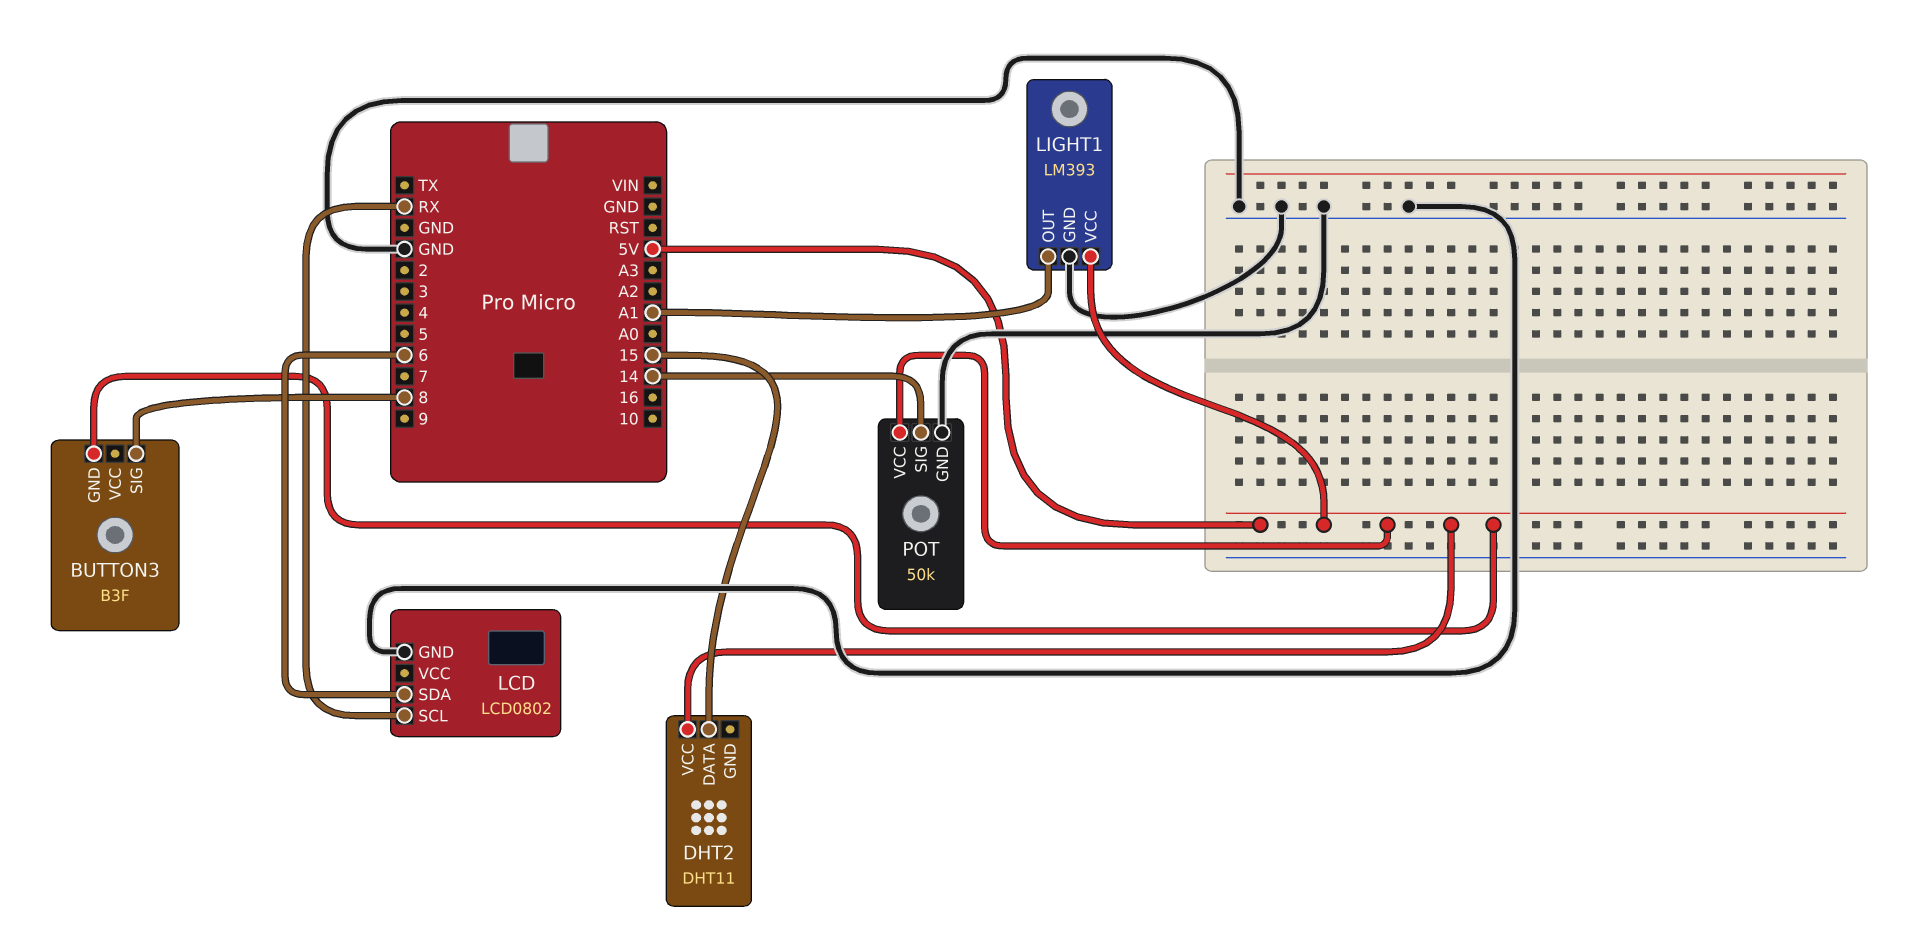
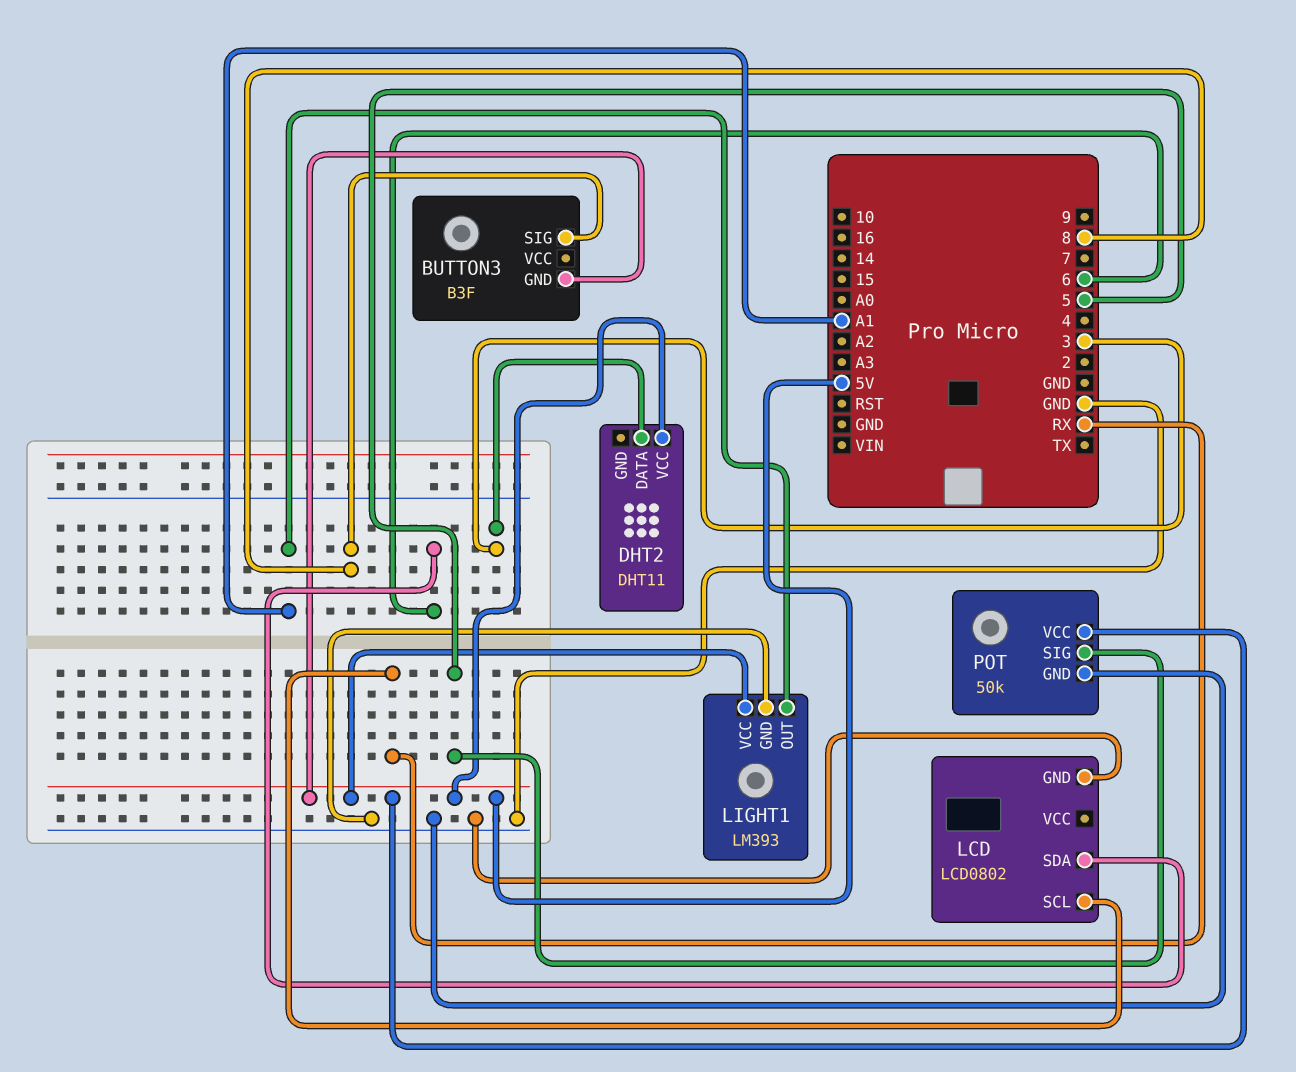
DHT2 pin DATA: 15 -> 3
POT pin SIG: 14 -> 5

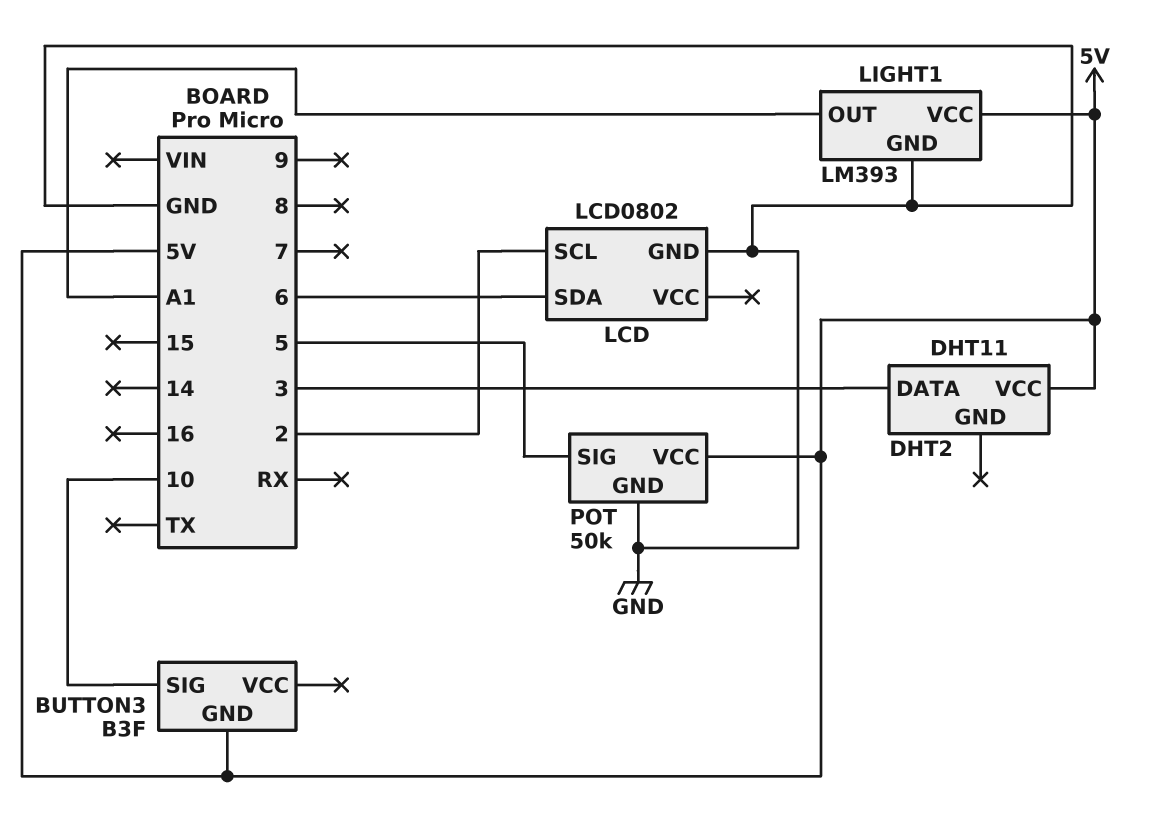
BUTTON3 pin SIG: 8 -> 10
LCD pin SCL: RX -> 2

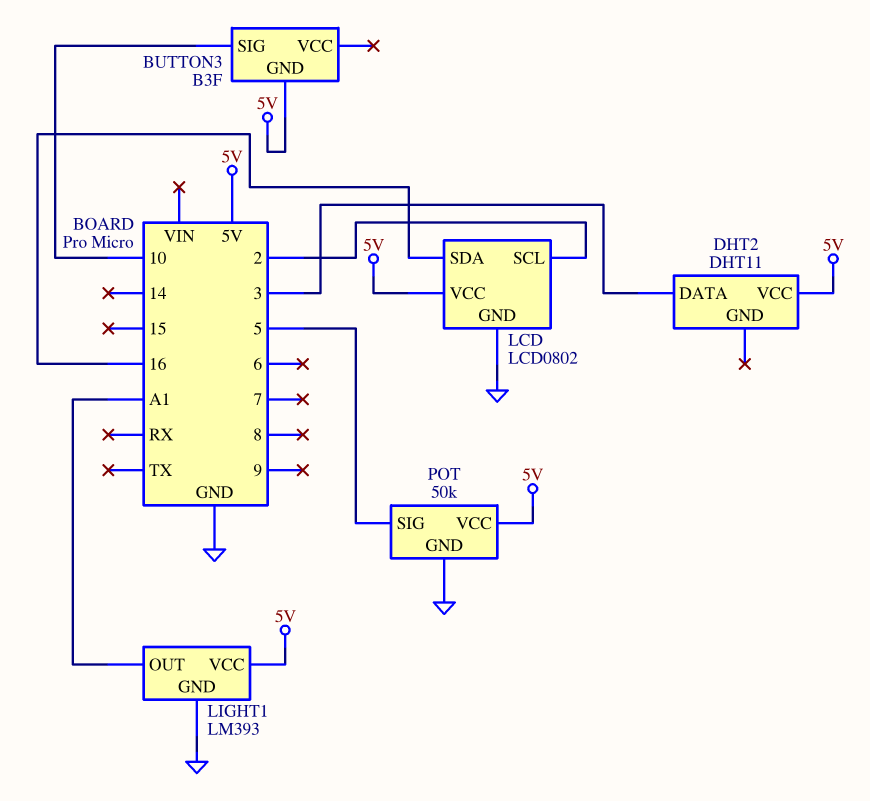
LCD pin SDA: 6 -> 16
LCD pin VCC: none -> 5V

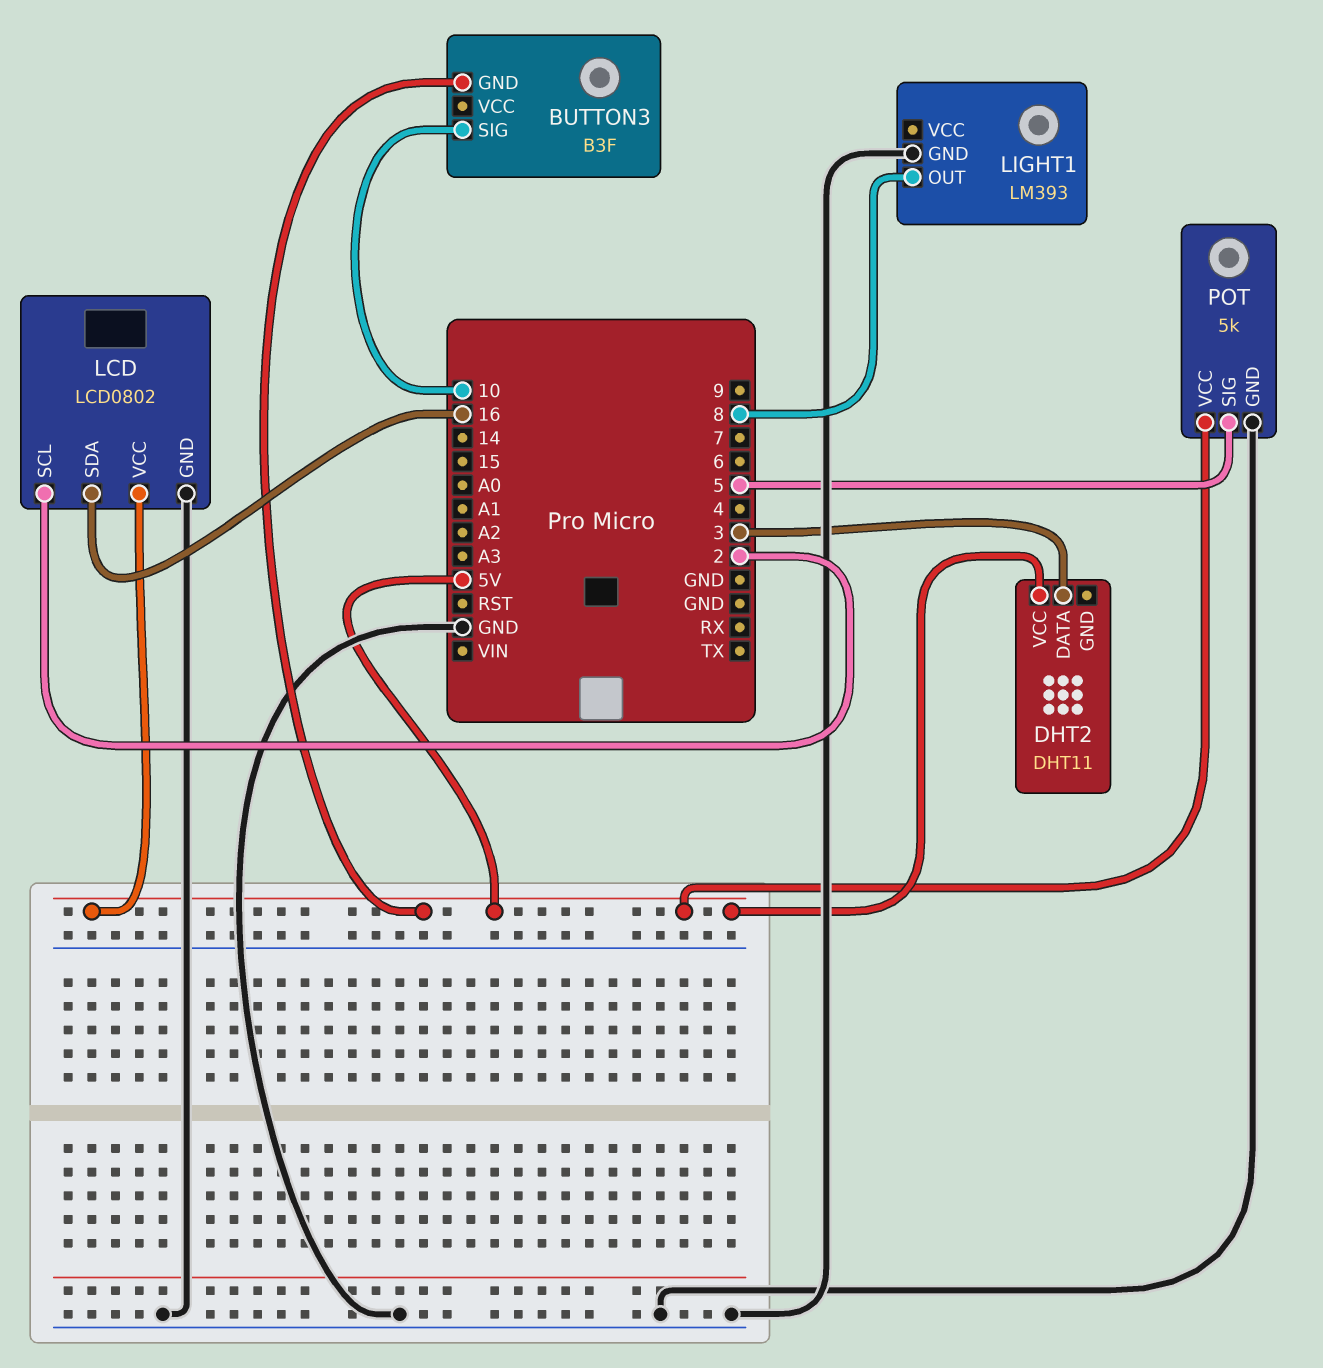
LIGHT1 pin OUT: A1 -> 8
LIGHT1 pin VCC: 5V -> none
POT: 50k -> 5k

